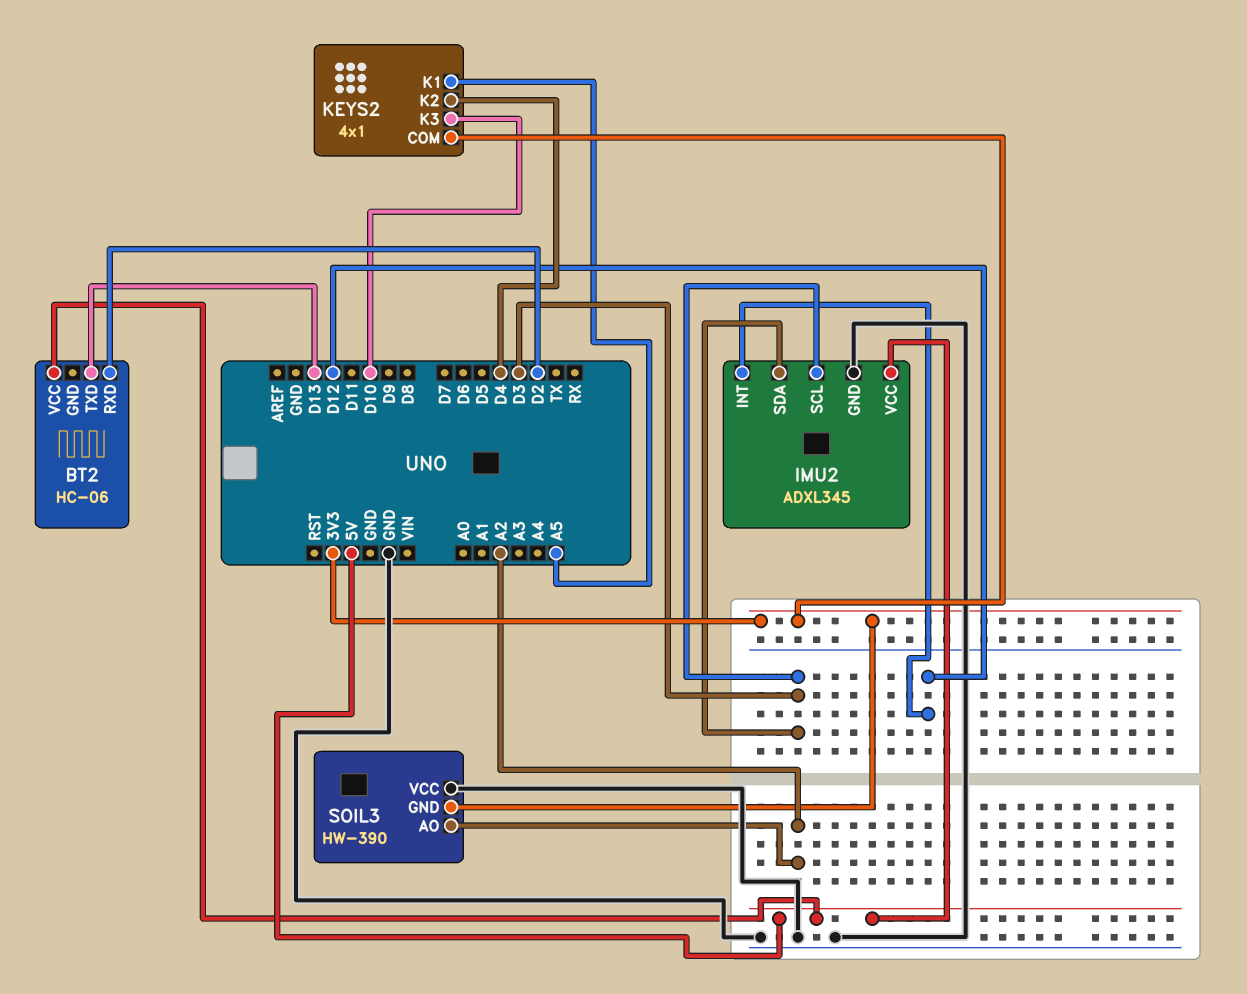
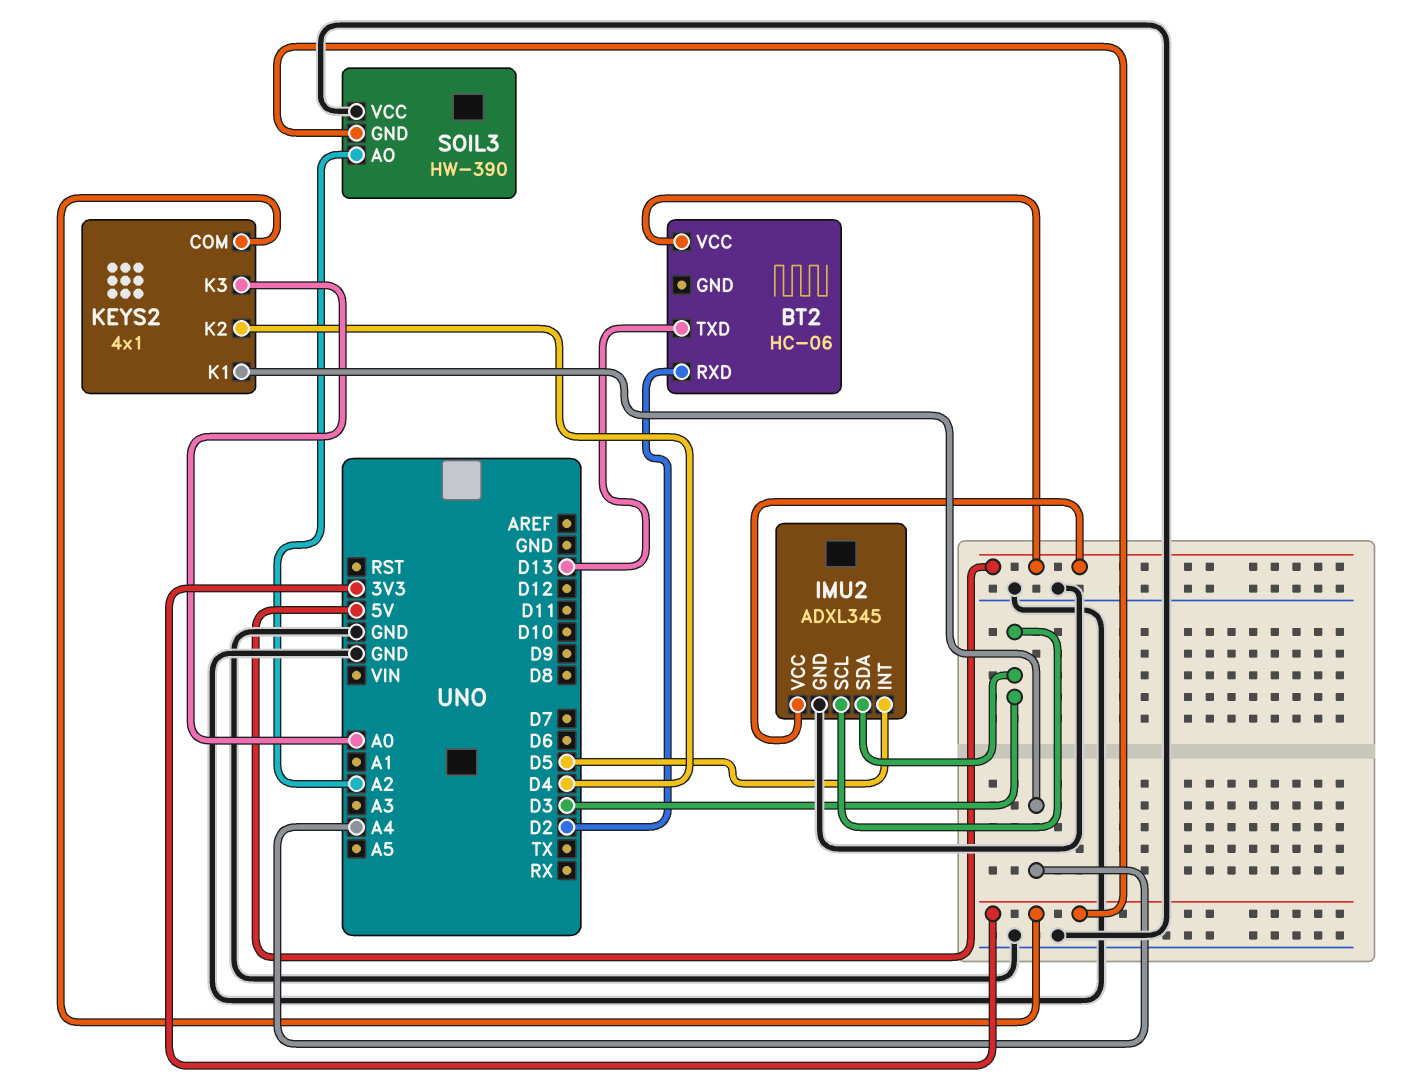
IMU2 pin INT: D12 -> D5
KEYS2 pin K1: A5 -> A4
KEYS2 pin K3: D10 -> A0

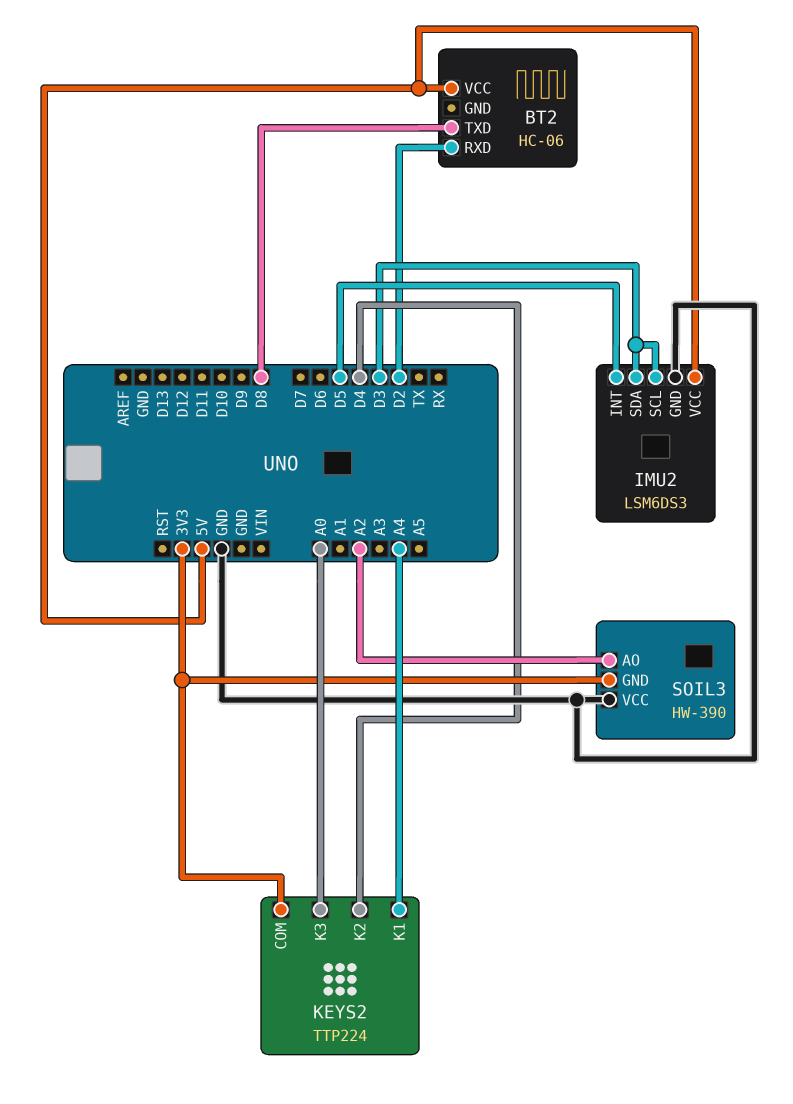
BT2 pin TXD: D13 -> D8
IMU2: ADXL345 -> LSM6DS3
KEYS2: 4x1 -> TTP224

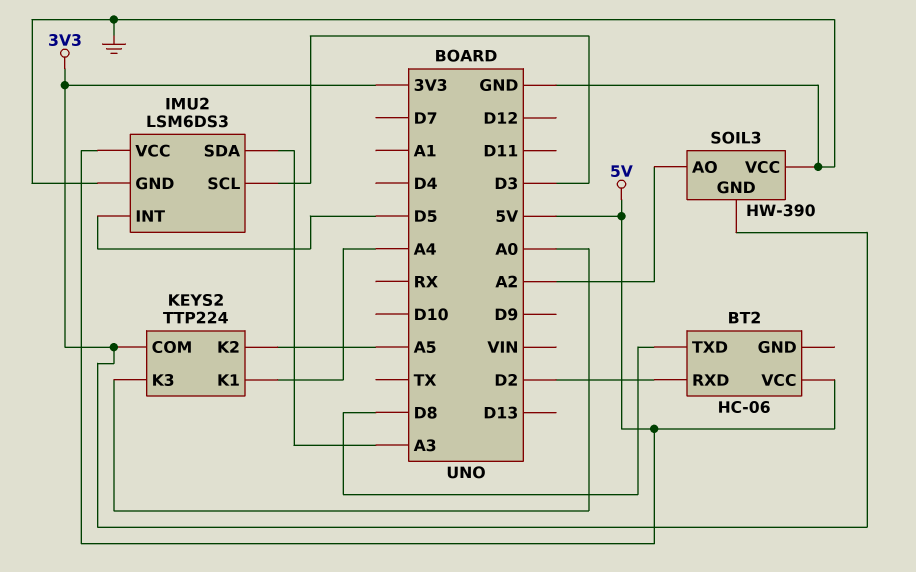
IMU2 pin SDA: D3 -> A3
KEYS2 pin K2: D4 -> A5

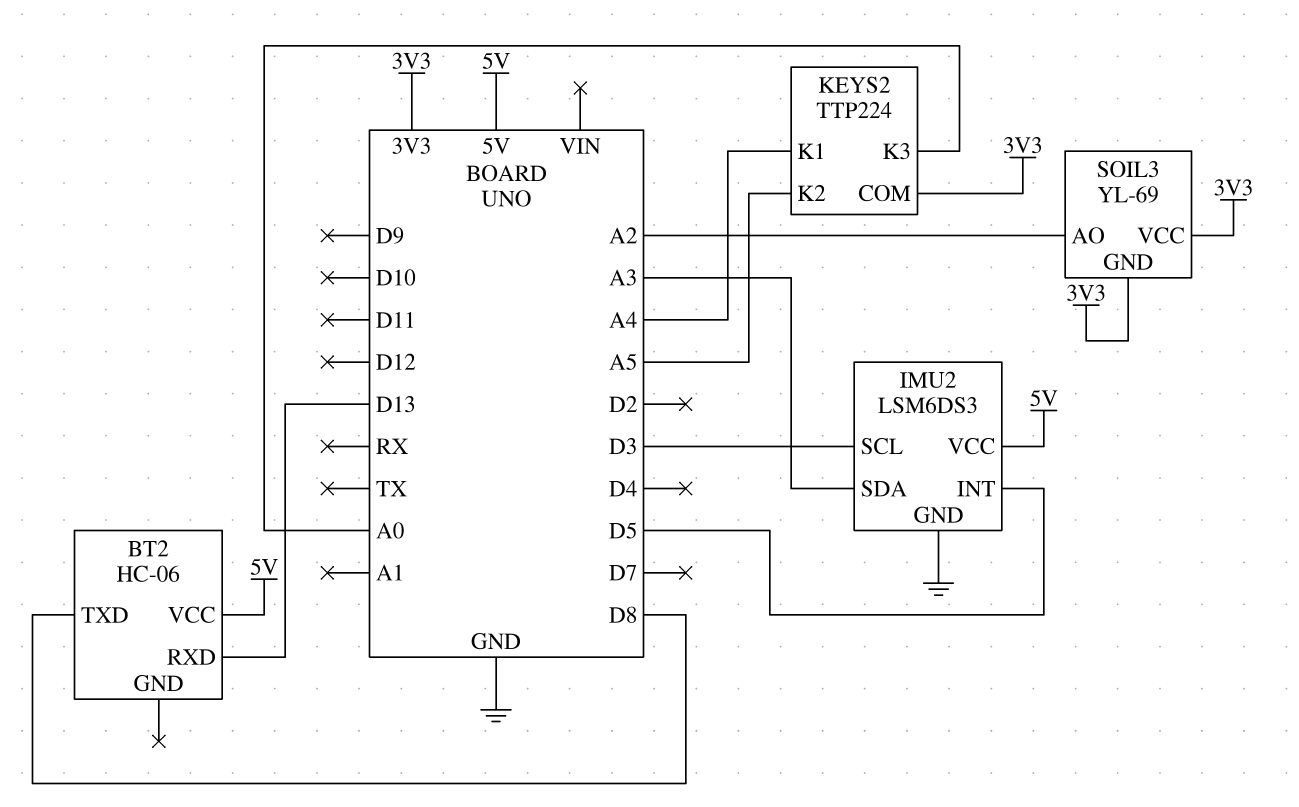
BT2 pin RXD: D2 -> D13
SOIL3: HW-390 -> YL-69
SOIL3 pin VCC: GND -> 3V3

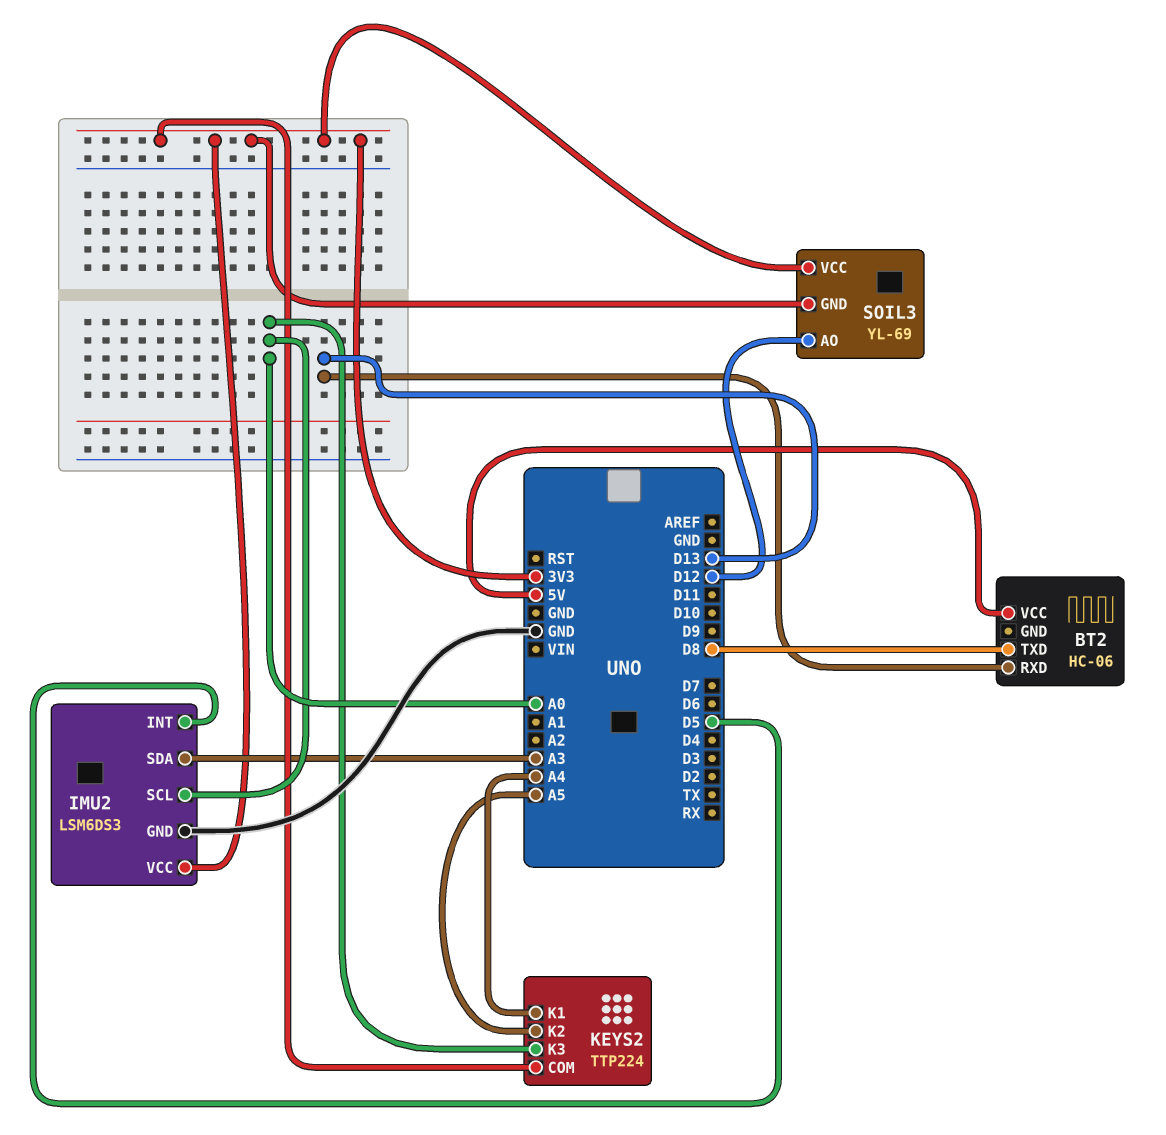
IMU2 pin SCL: D3 -> A0
IMU2 pin VCC: 5V -> 3V3
SOIL3 pin AO: A2 -> D12

